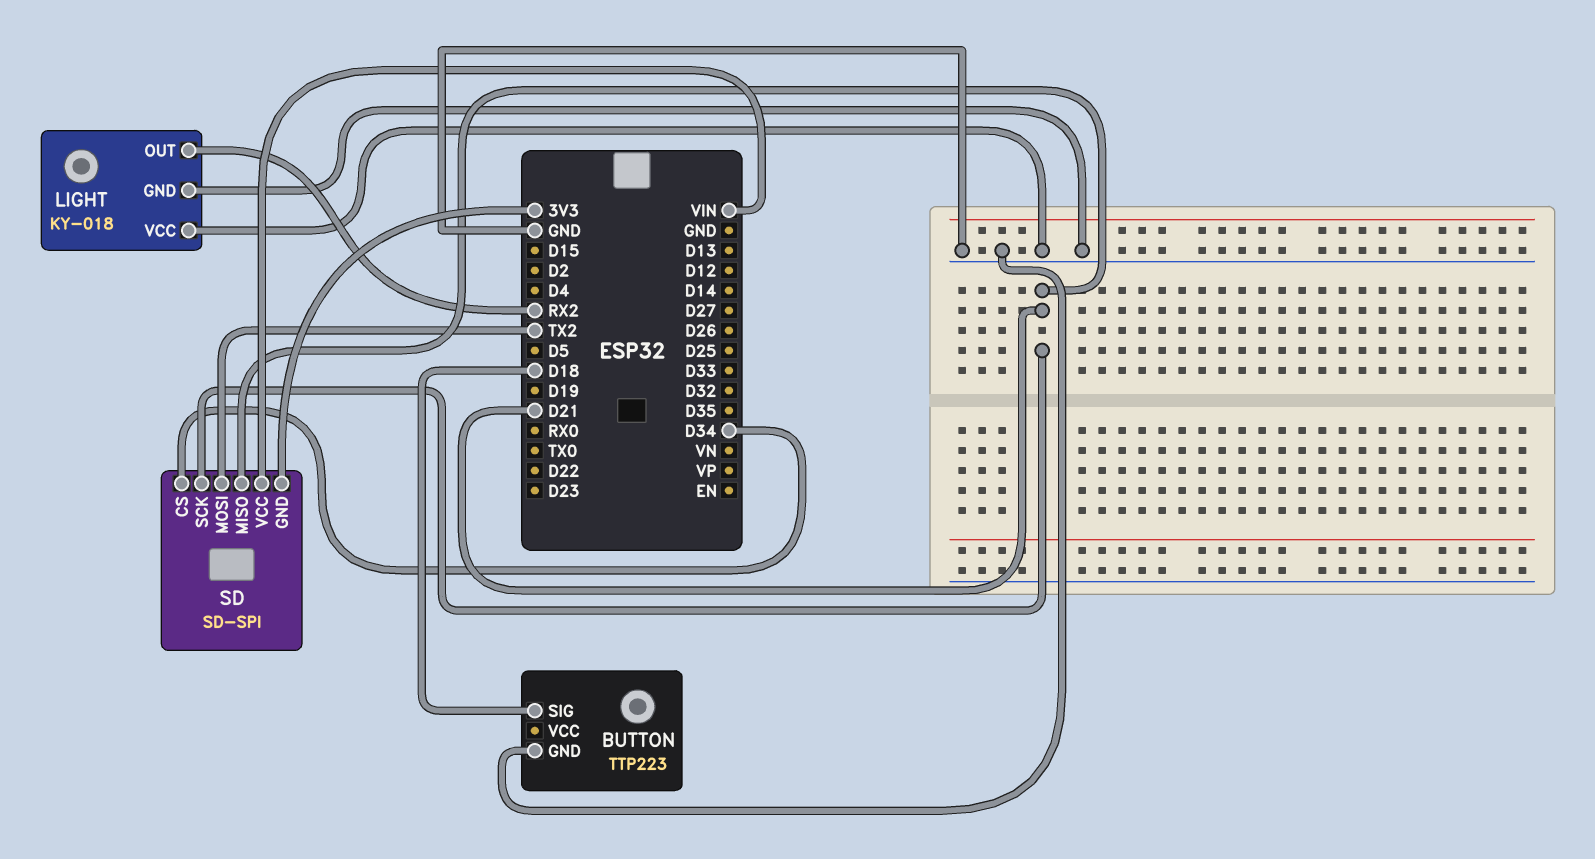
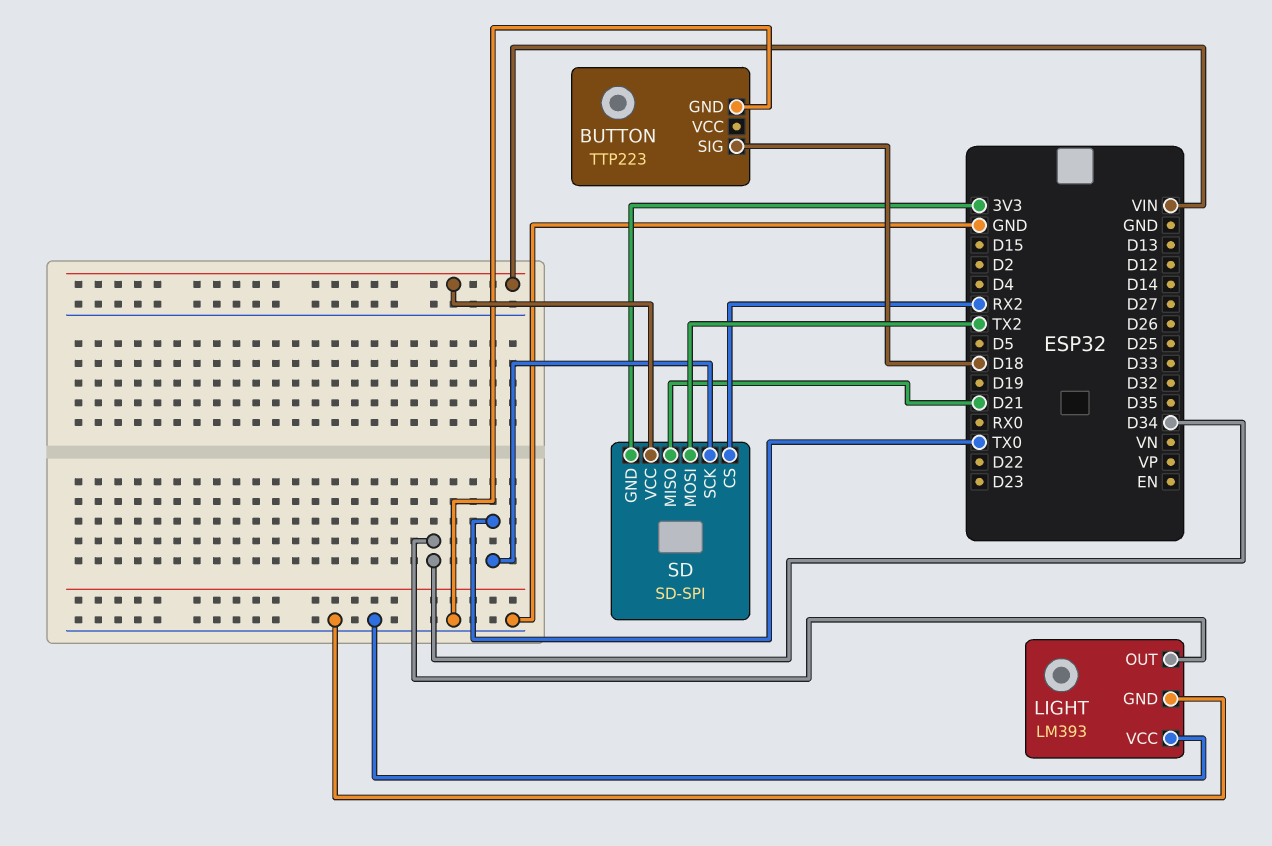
LIGHT: KY-018 -> LM393
LIGHT pin OUT: RX2 -> D34
SD pin CS: D34 -> RX2
SD pin SCK: D21 -> TX0

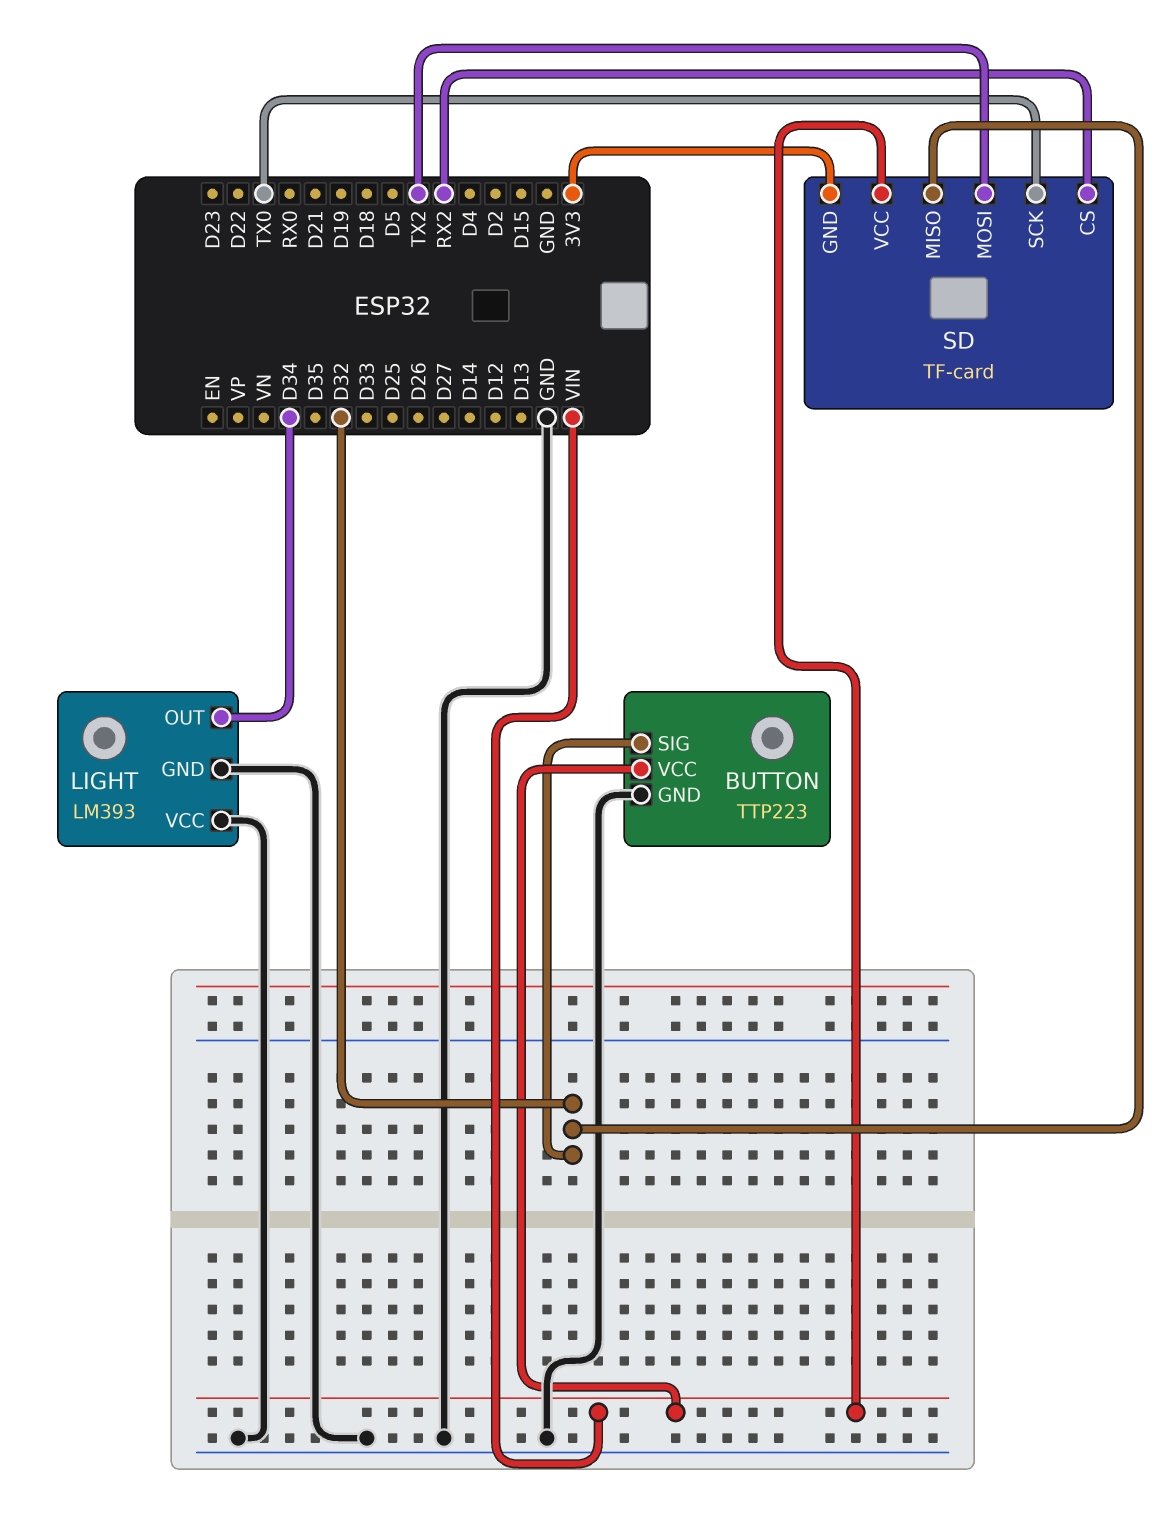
BUTTON pin SIG: D18 -> D32
BUTTON pin VCC: none -> VIN
SD: SD-SPI -> TF-card
SD pin MISO: D21 -> D32

